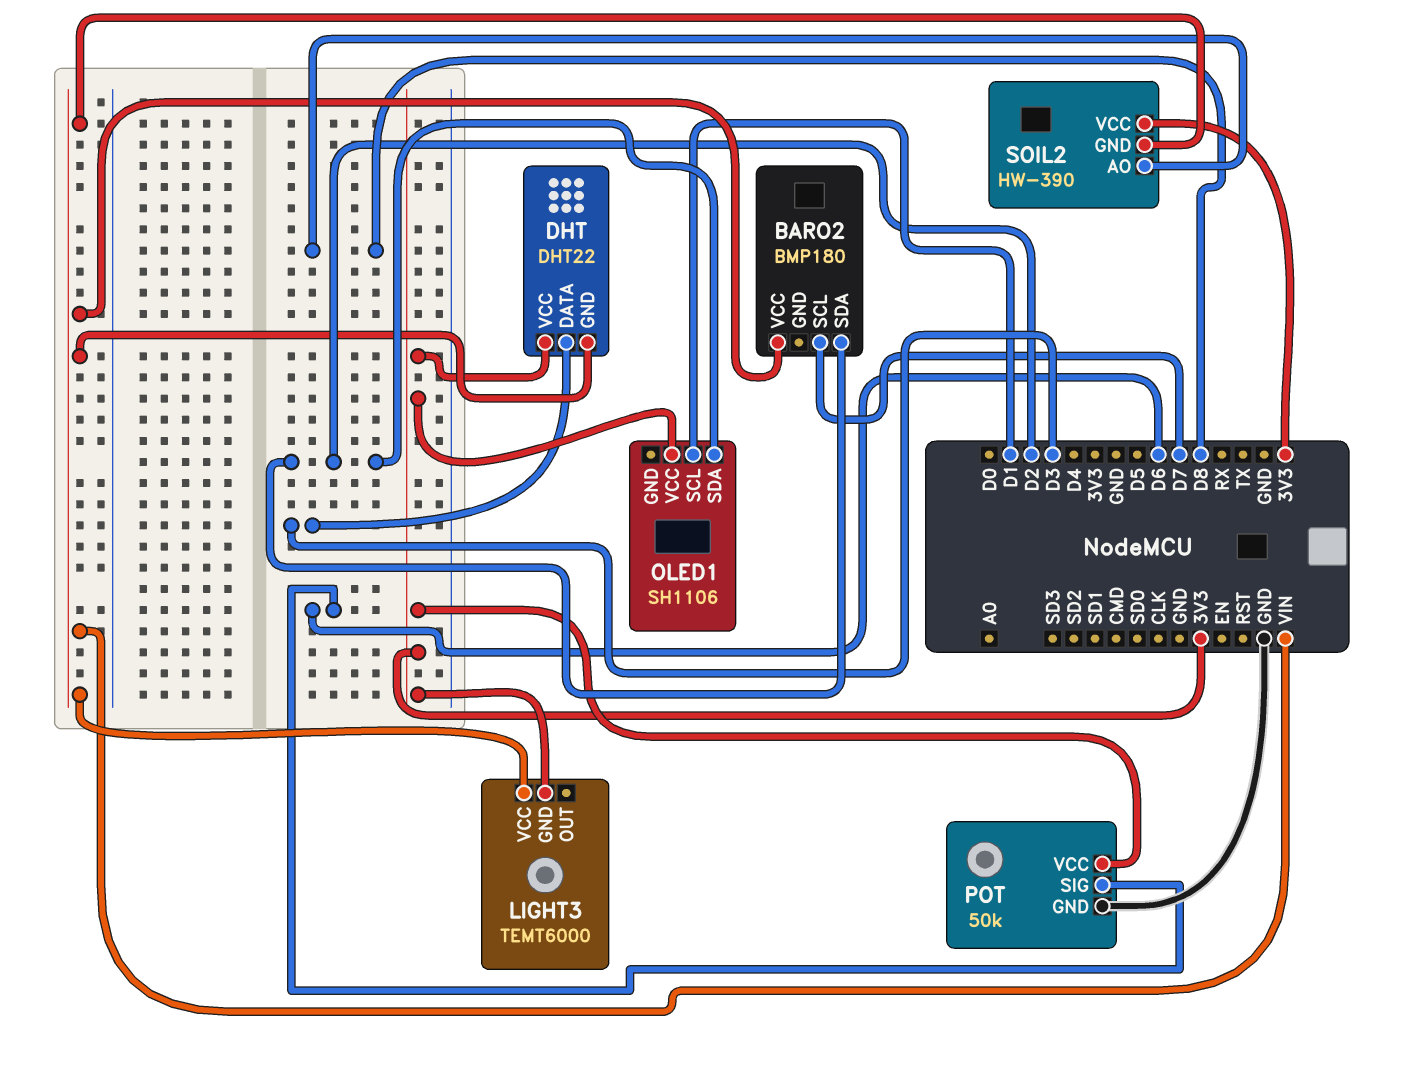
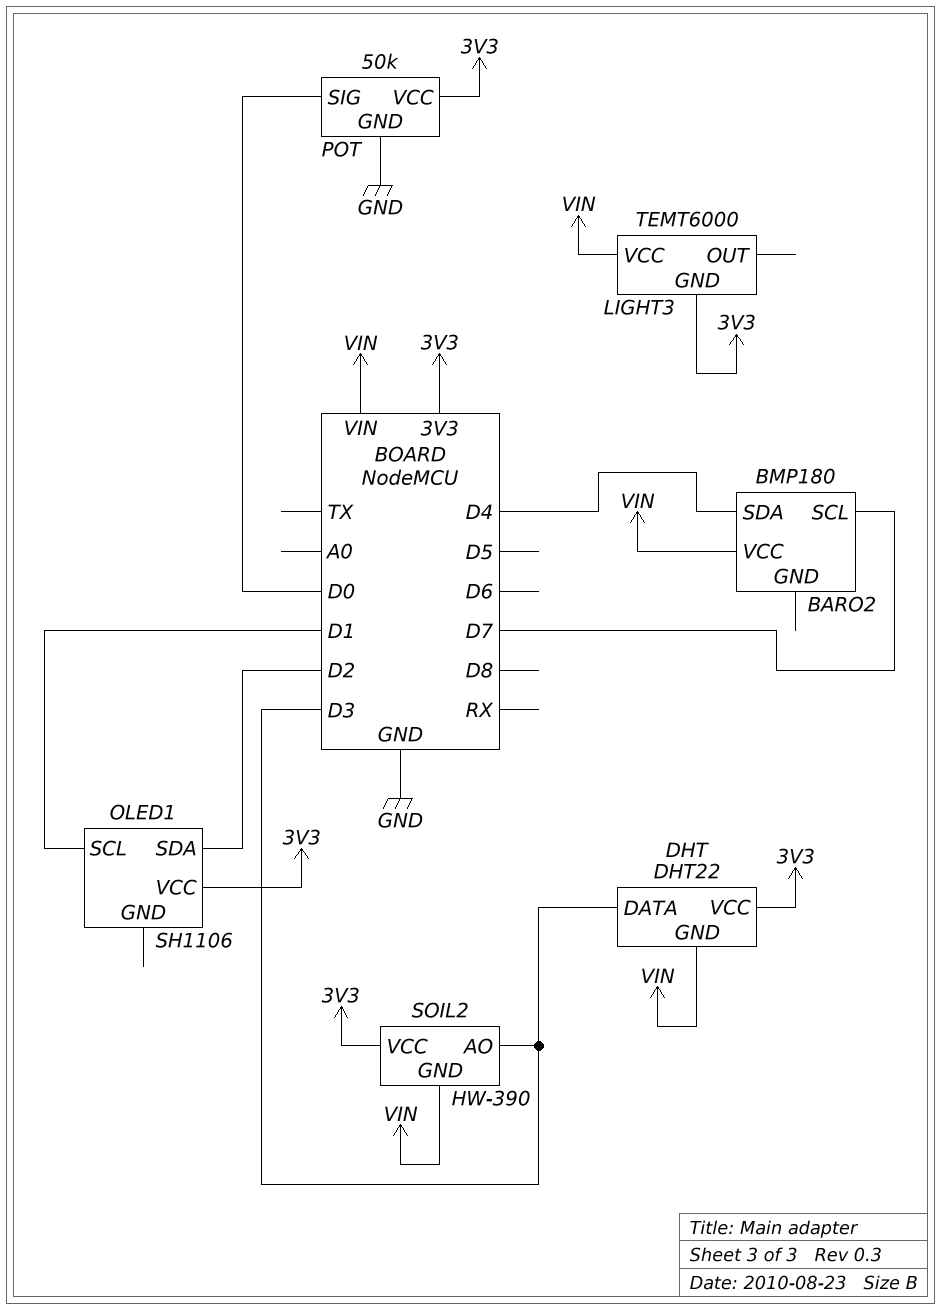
BARO2 pin SDA: D2 -> D4
POT pin SIG: D6 -> D0
SOIL2 pin AO: D8 -> D3

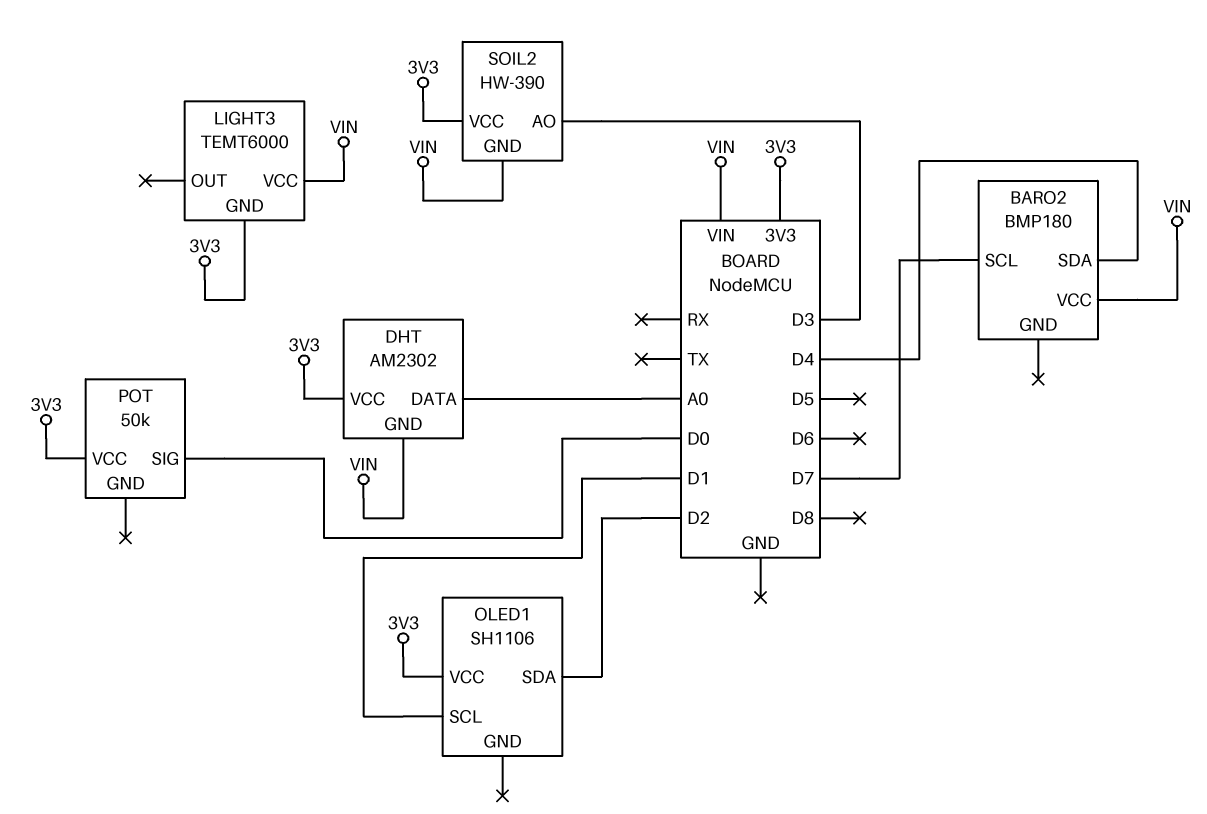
DHT: DHT22 -> AM2302
DHT pin DATA: D3 -> A0
POT pin GND: GND -> none

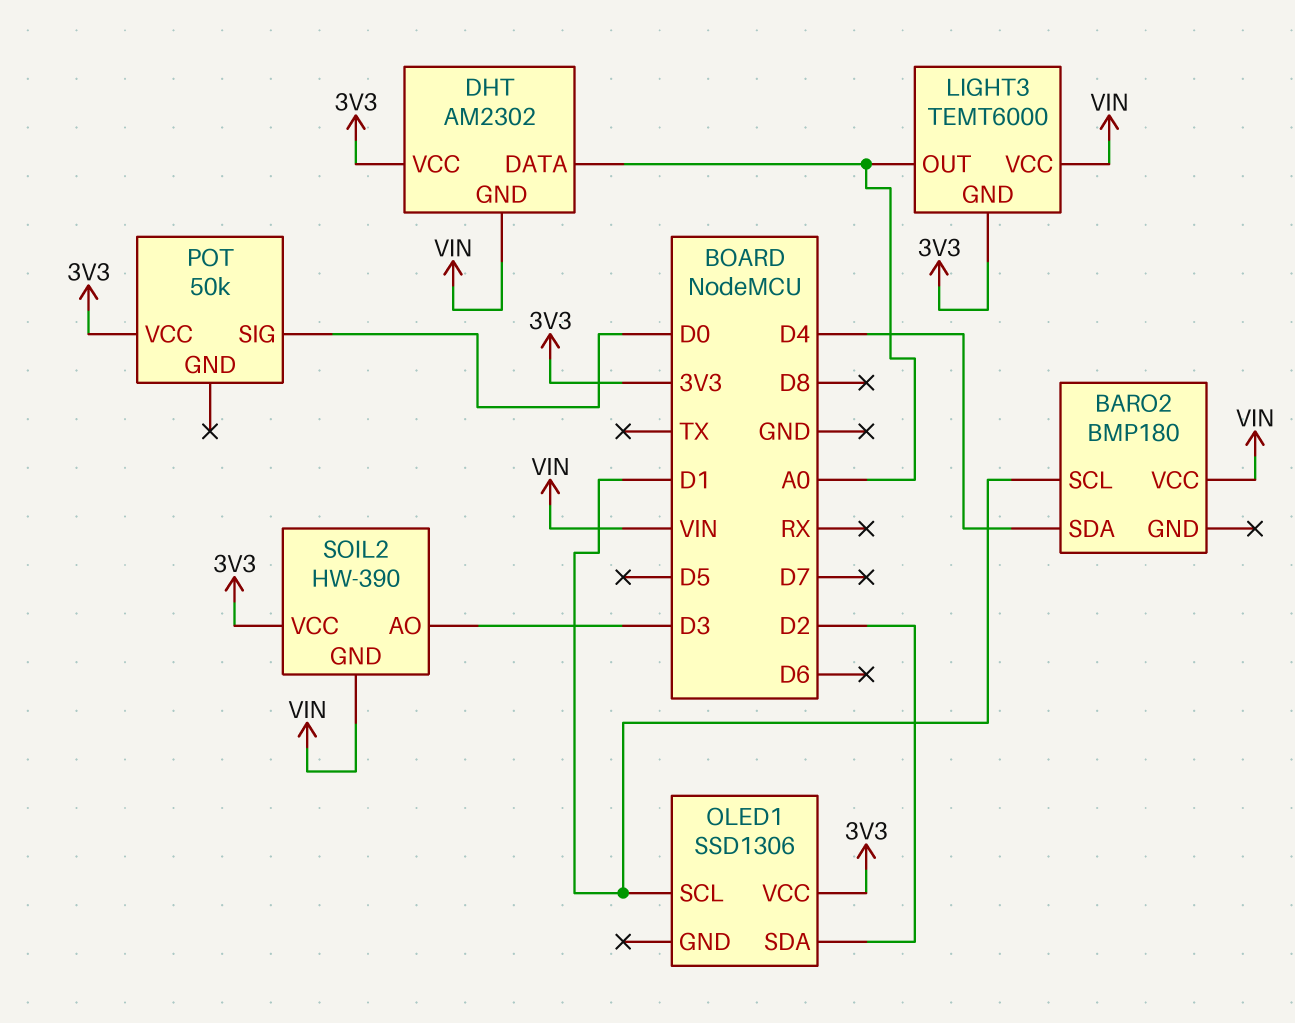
BARO2 pin SCL: D7 -> D1
LIGHT3 pin OUT: none -> A0
OLED1: SH1106 -> SSD1306

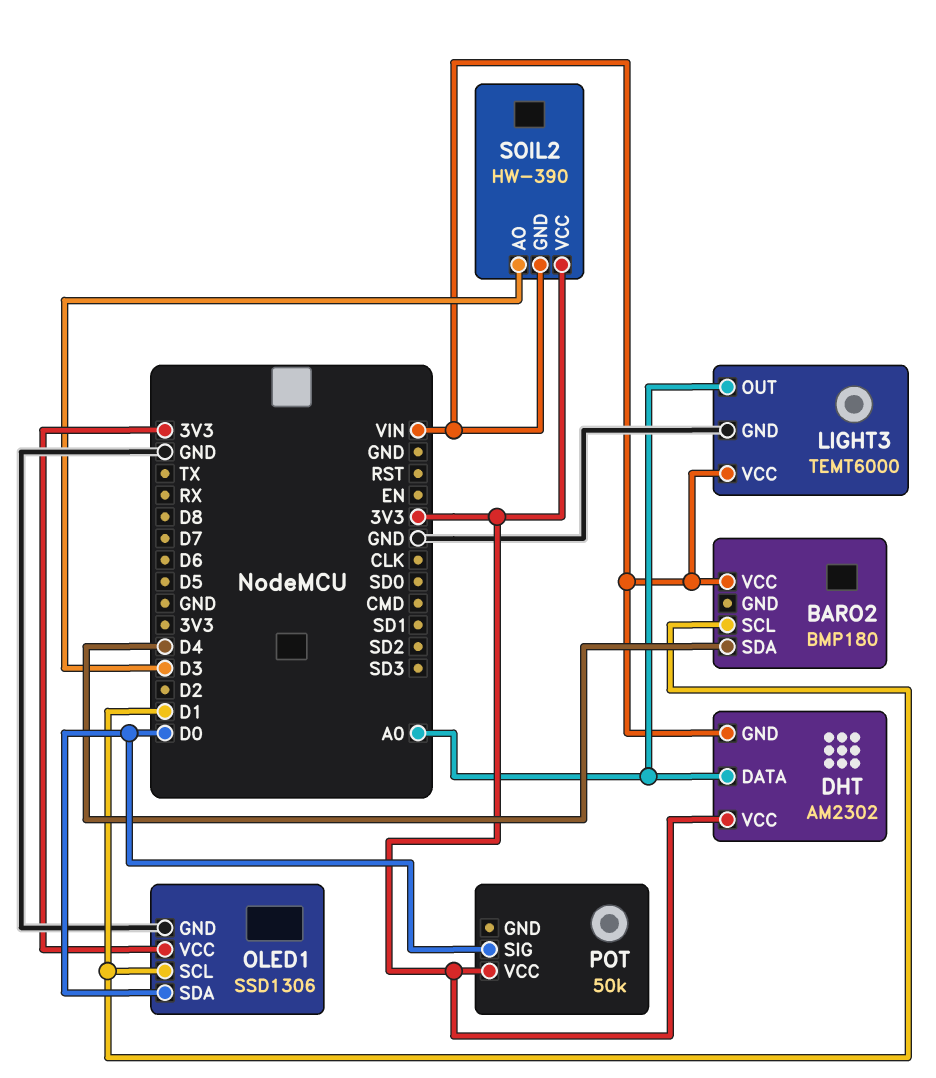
LIGHT3 pin GND: 3V3 -> GND
OLED1 pin GND: none -> GND
OLED1 pin SDA: D2 -> D0

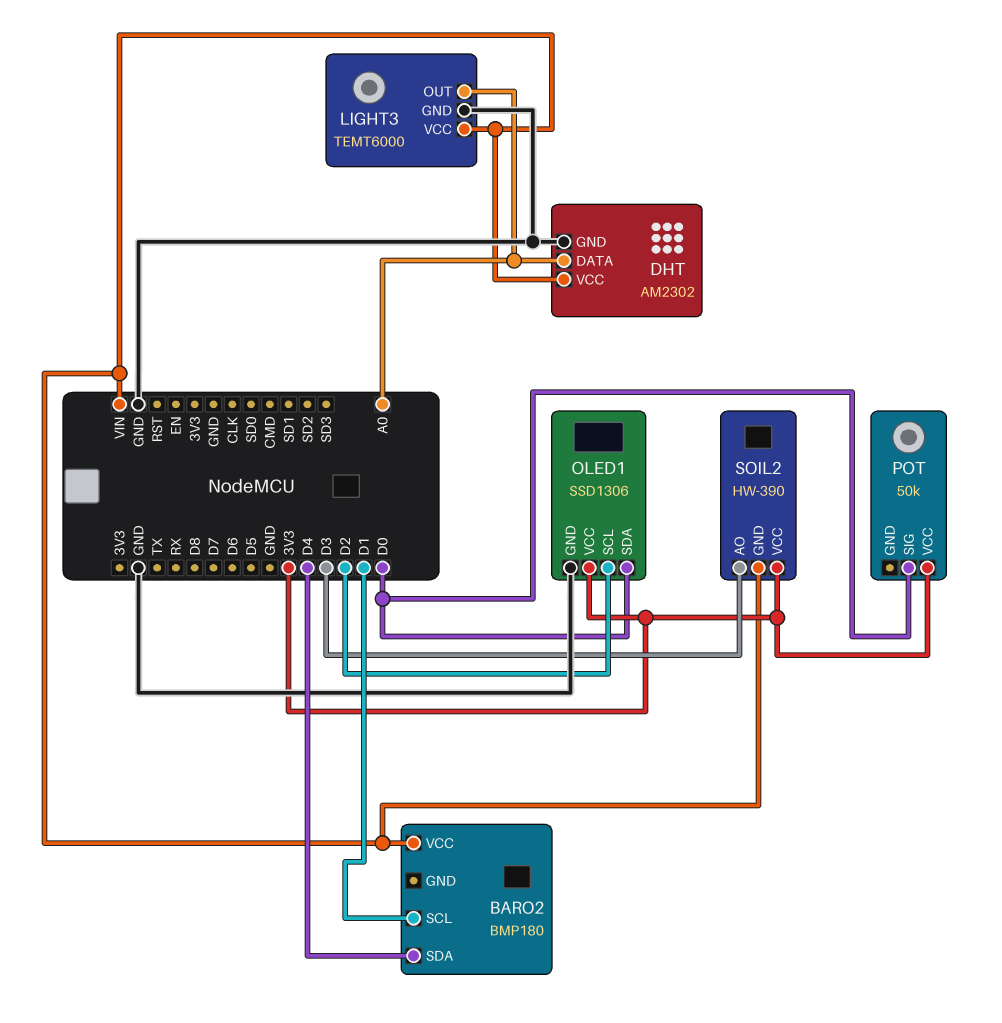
DHT pin GND: VIN -> GND
DHT pin VCC: 3V3 -> VIN
OLED1 pin SCL: D1 -> D2

